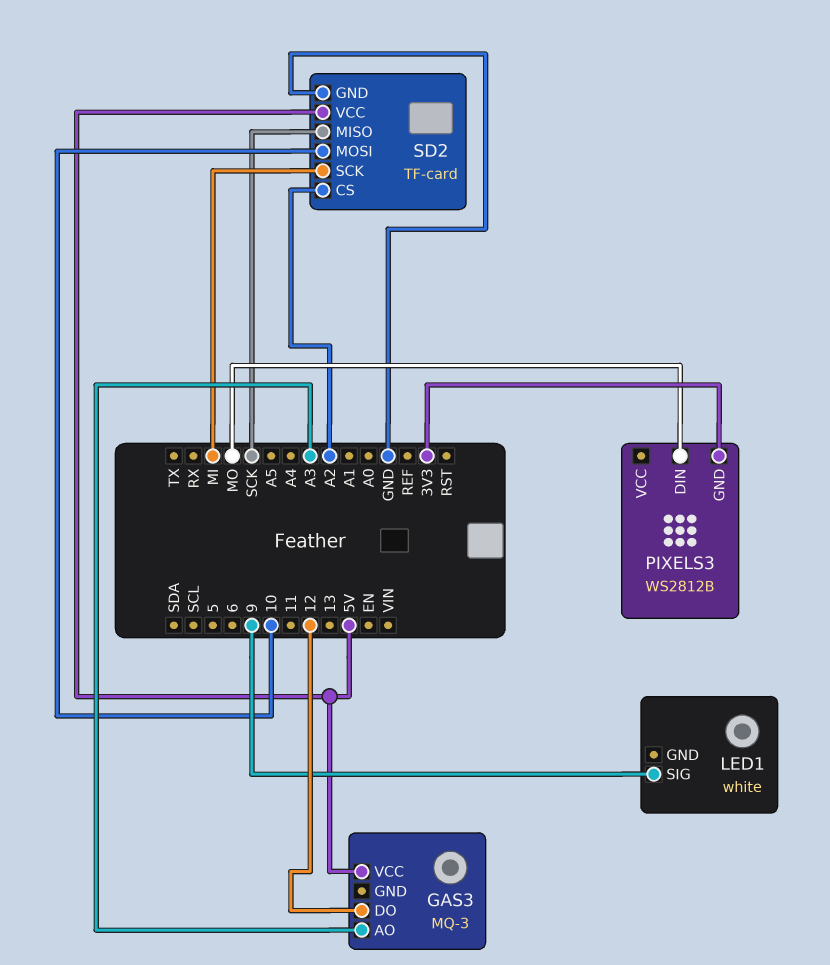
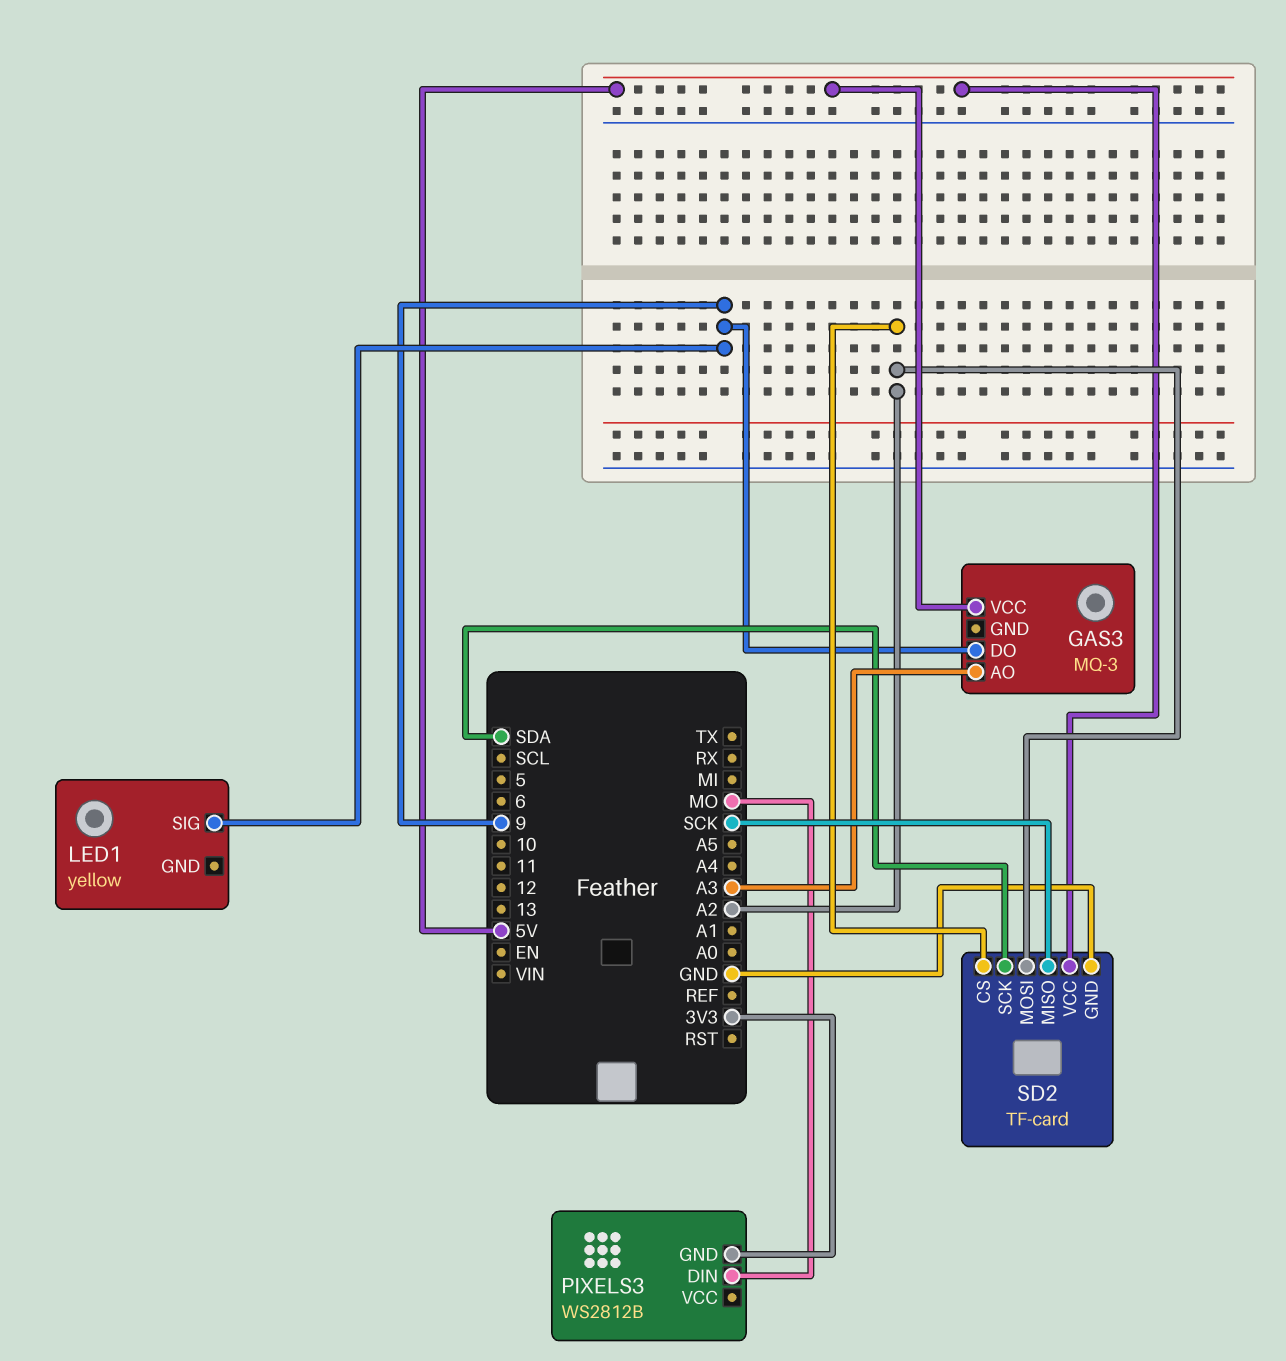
GAS3 pin DO: 12 -> 9
LED1: white -> yellow
SD2 pin MOSI: 10 -> A2
SD2 pin SCK: MI -> SDA

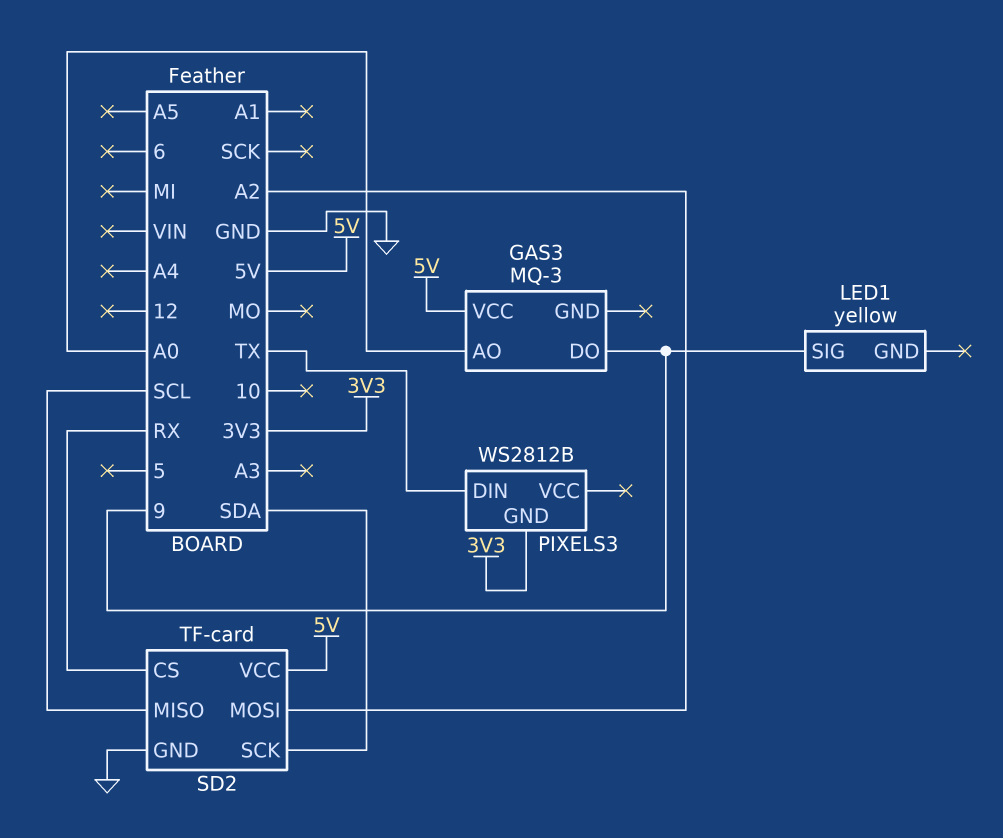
GAS3 pin AO: A3 -> A0
PIXELS3 pin DIN: MO -> TX
SD2 pin CS: A2 -> RX
SD2 pin MISO: SCK -> SCL

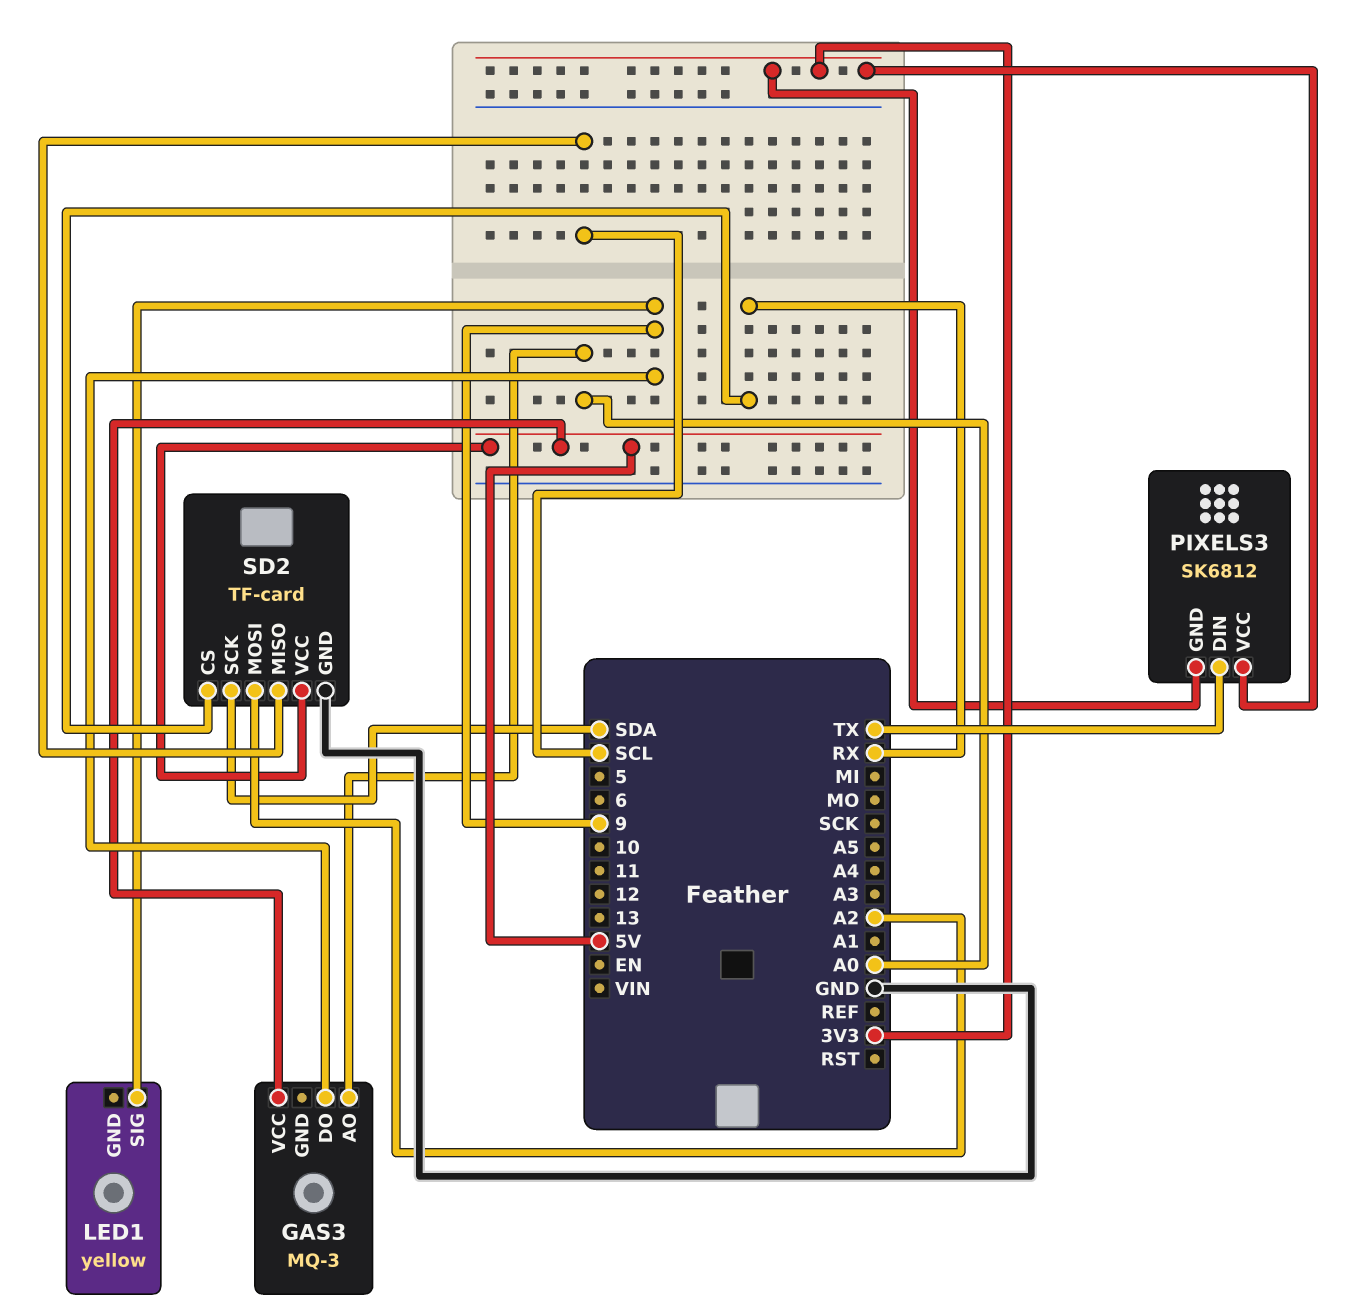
PIXELS3: WS2812B -> SK6812
PIXELS3 pin VCC: none -> 3V3

